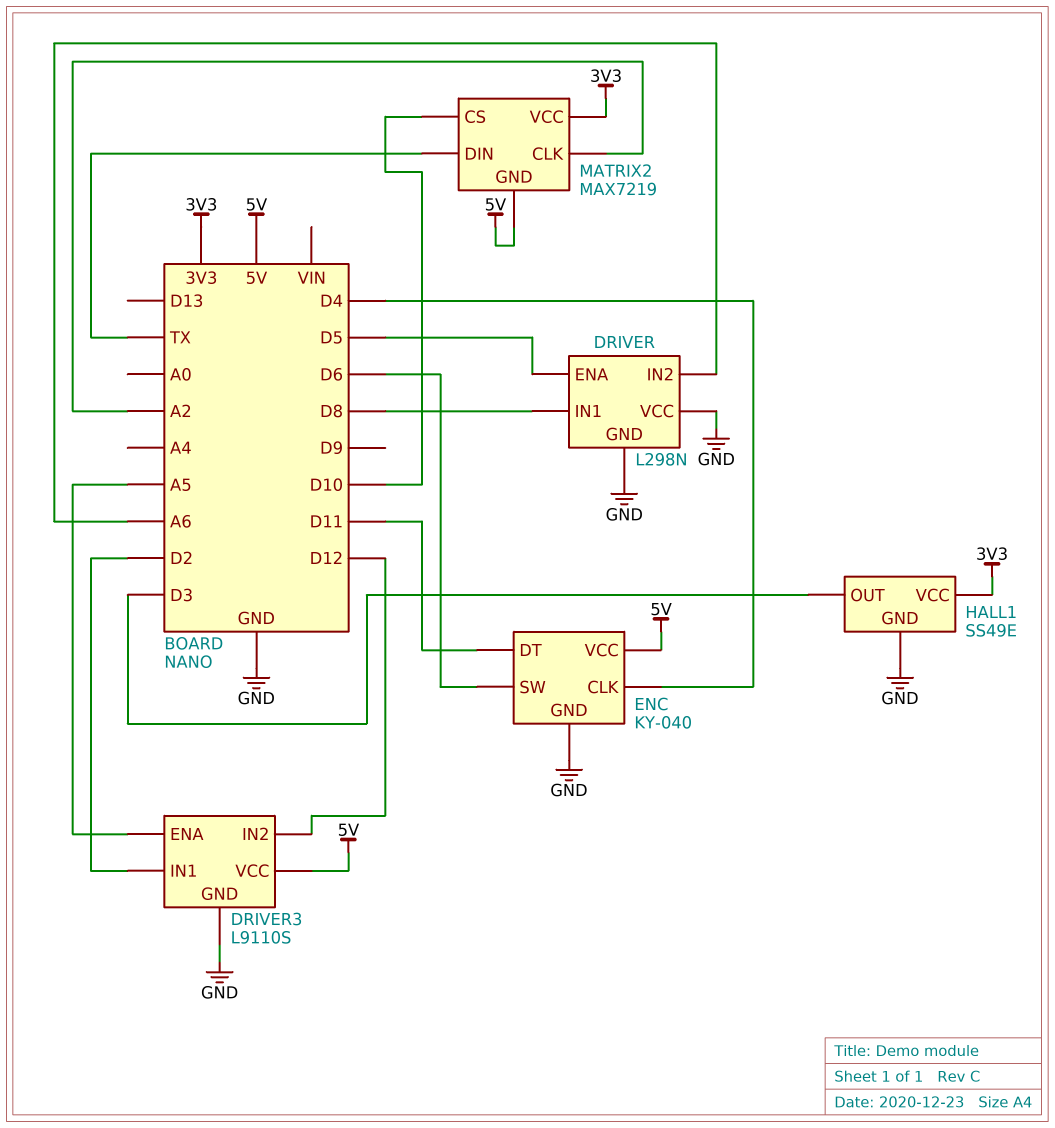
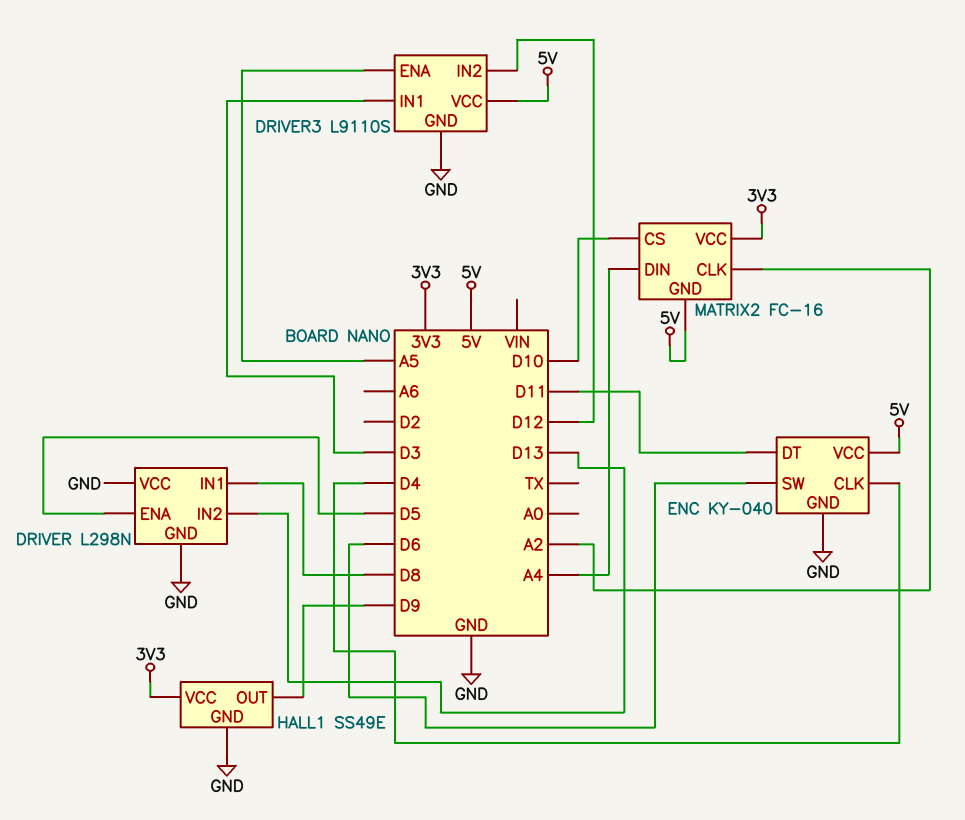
DRIVER pin IN2: A6 -> D13
DRIVER3 pin IN1: D2 -> D3
HALL1 pin OUT: D3 -> D9
MATRIX2: MAX7219 -> FC-16
MATRIX2 pin DIN: TX -> A4

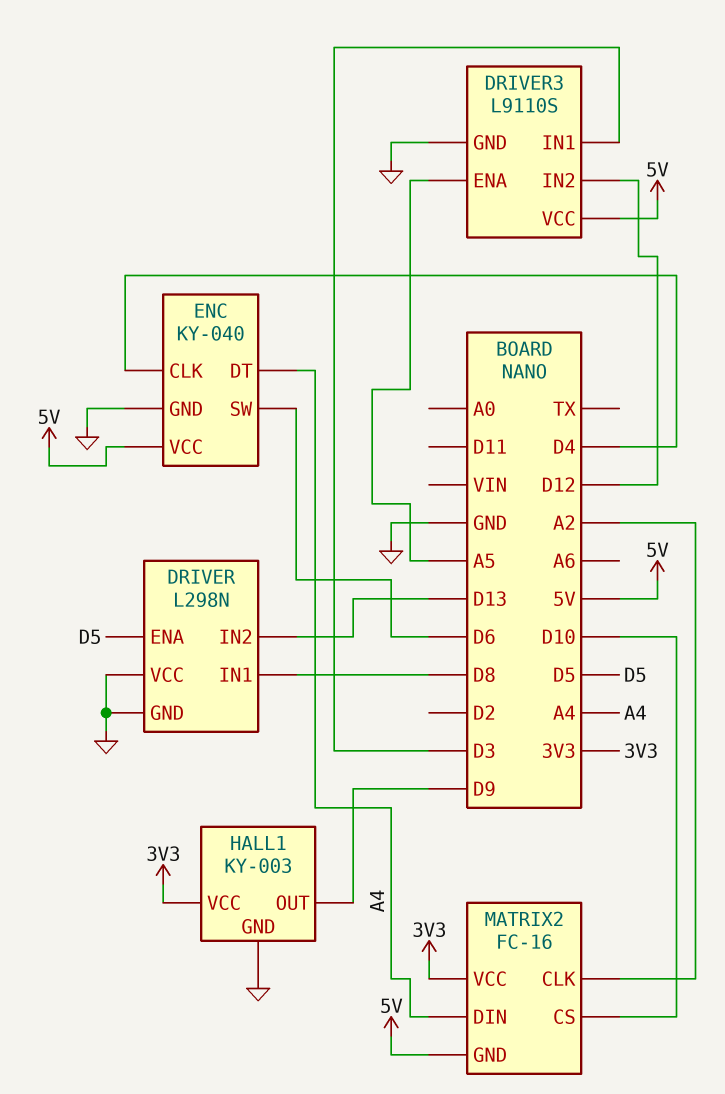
ENC pin DT: D11 -> A4
HALL1: SS49E -> KY-003

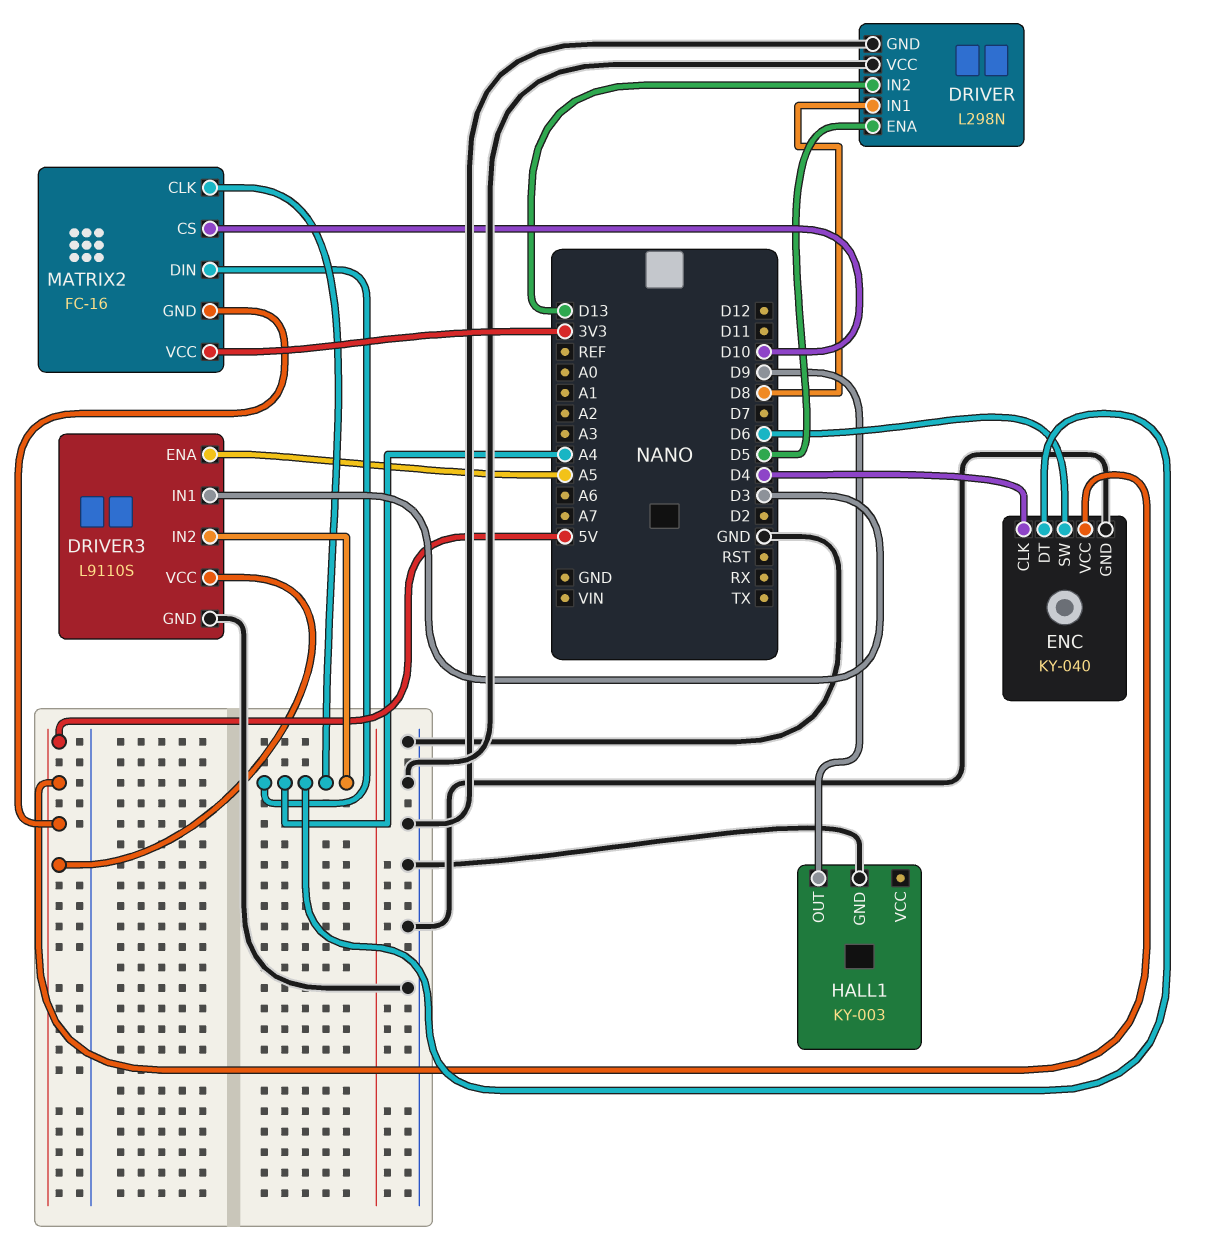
DRIVER3 pin IN2: D12 -> A4
HALL1 pin VCC: 3V3 -> none
MATRIX2 pin CLK: A2 -> A4

